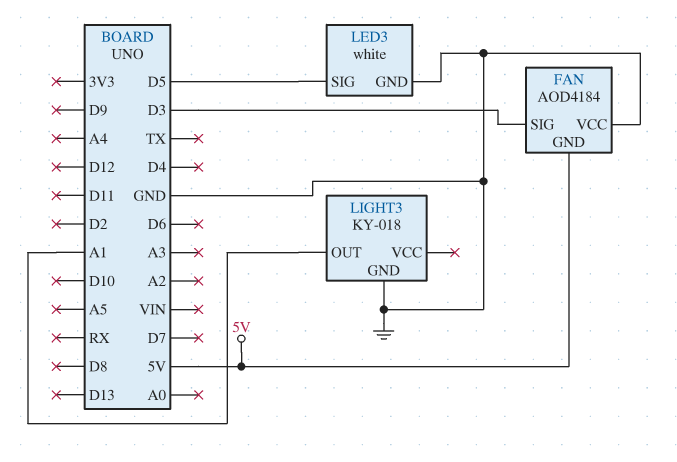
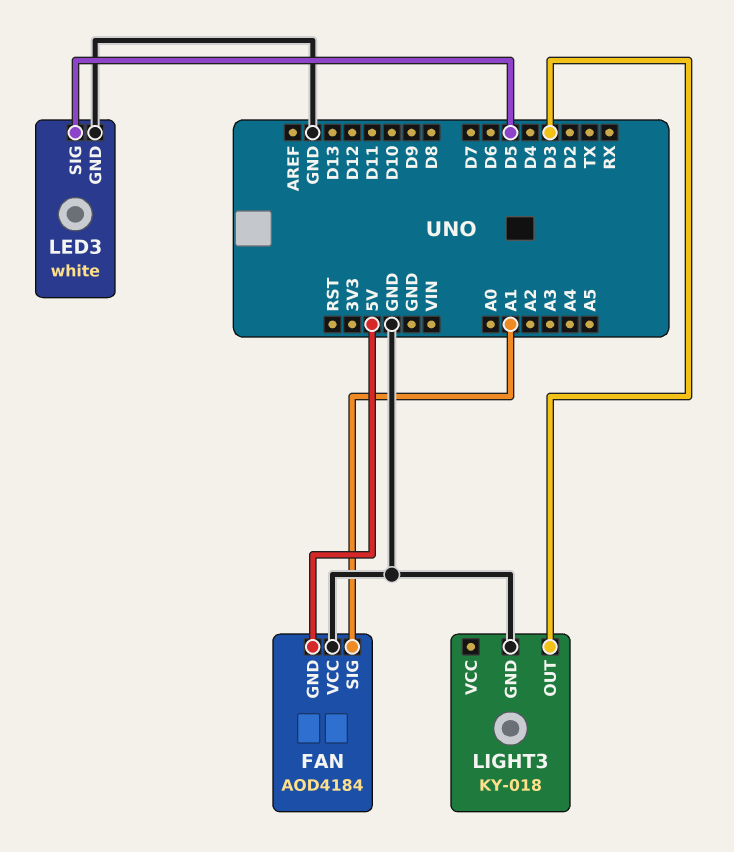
FAN pin SIG: D3 -> A1
LIGHT3 pin OUT: A1 -> D3

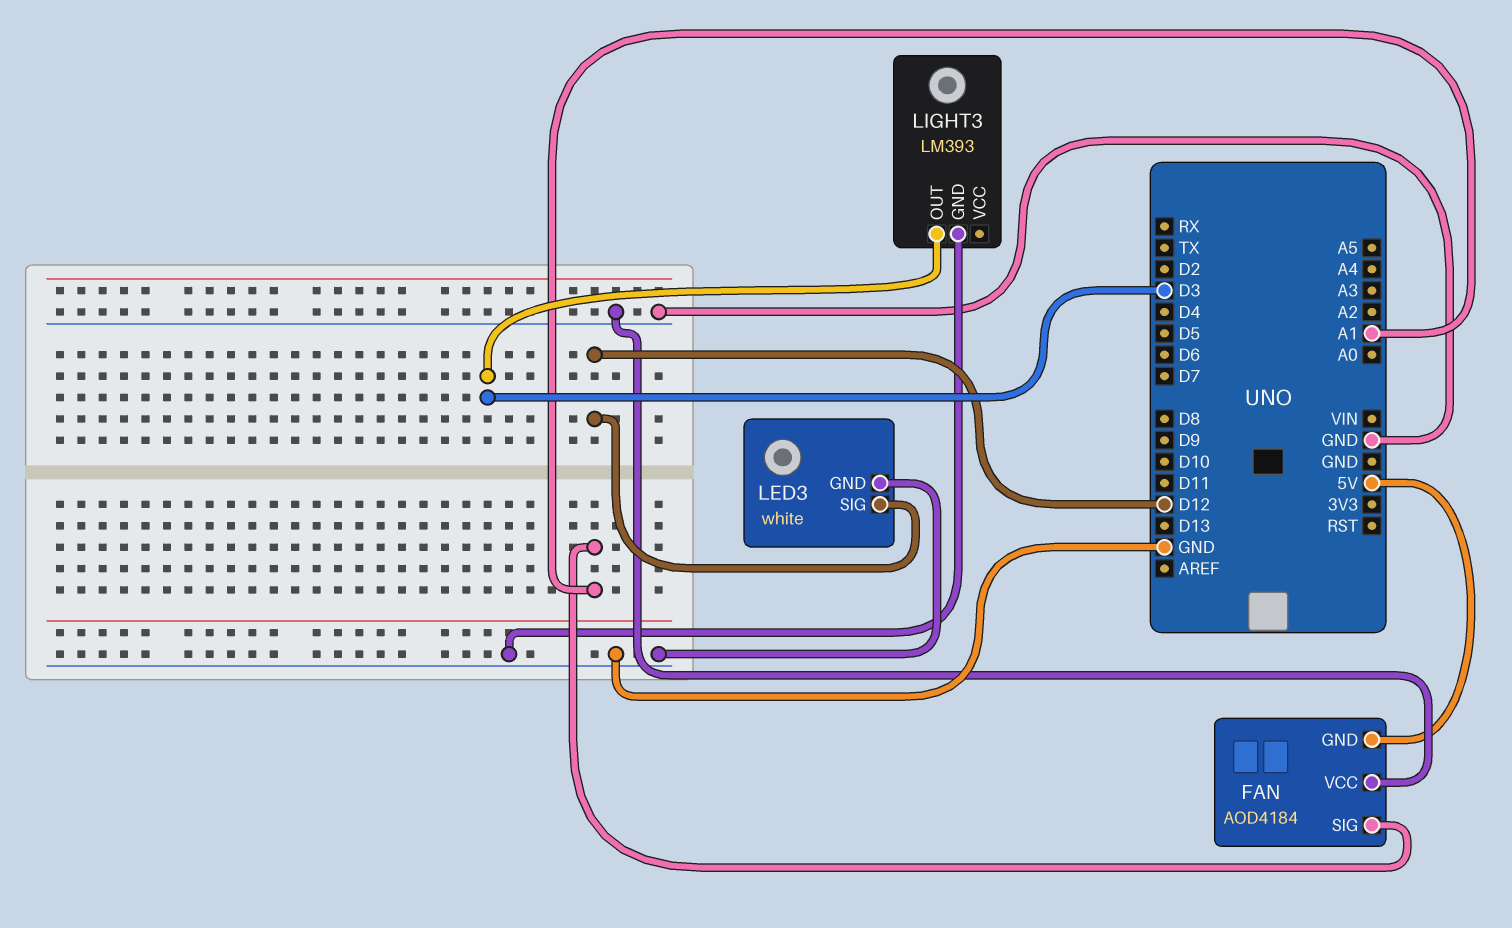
LED3 pin SIG: D5 -> D12
LIGHT3: KY-018 -> LM393

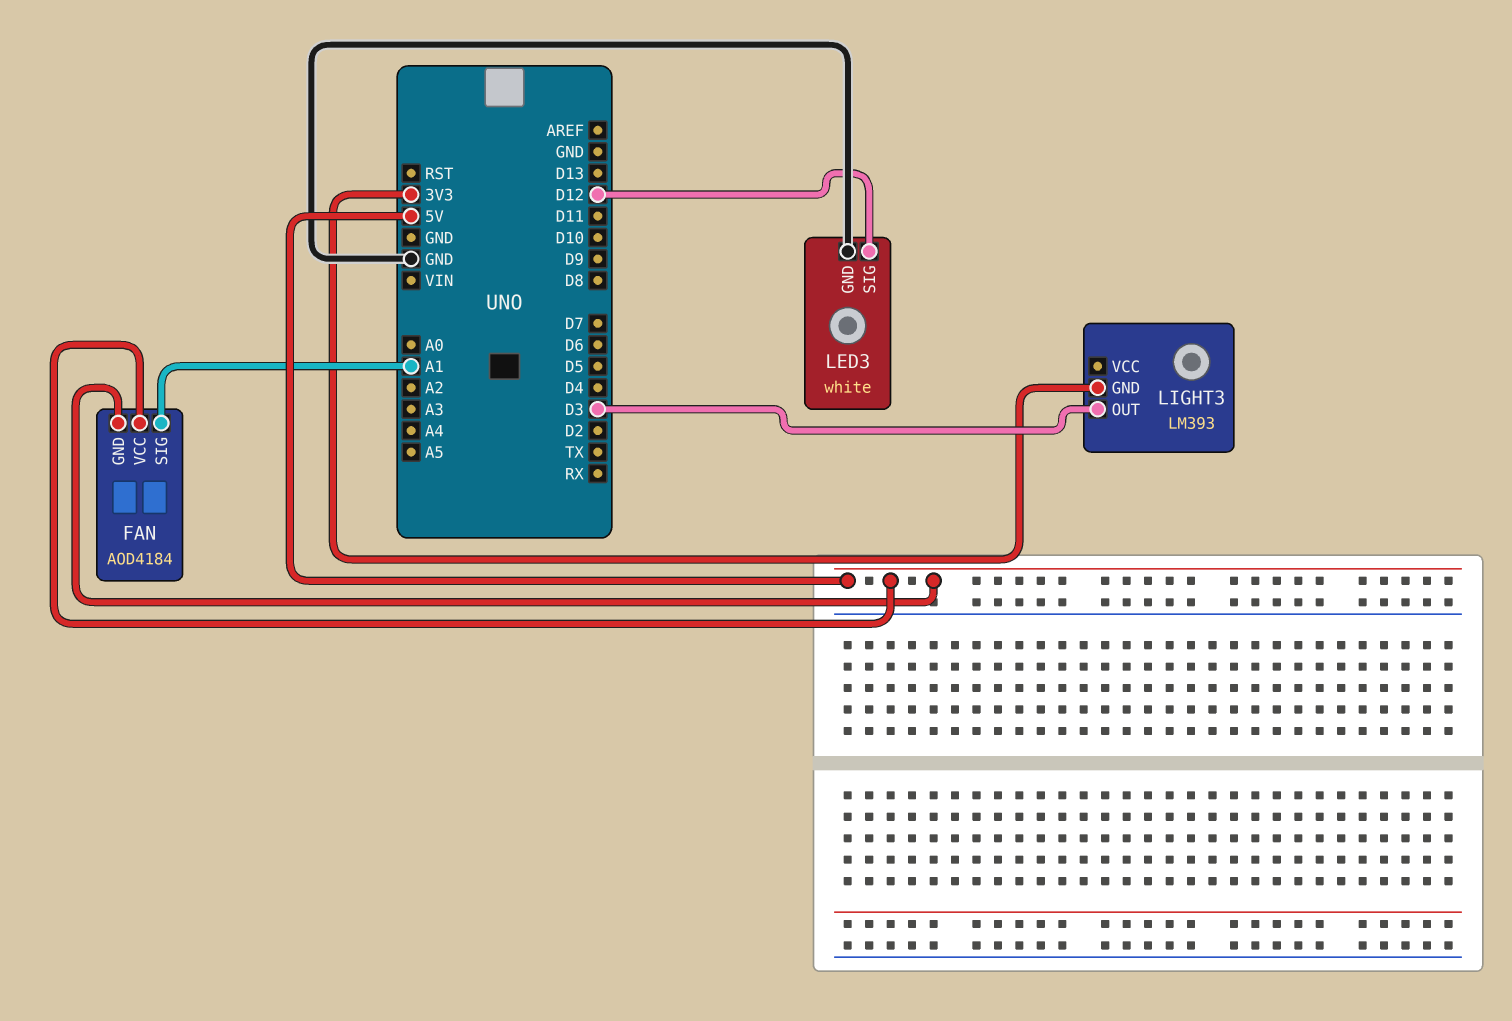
FAN pin VCC: GND -> 5V
LIGHT3 pin GND: GND -> 3V3

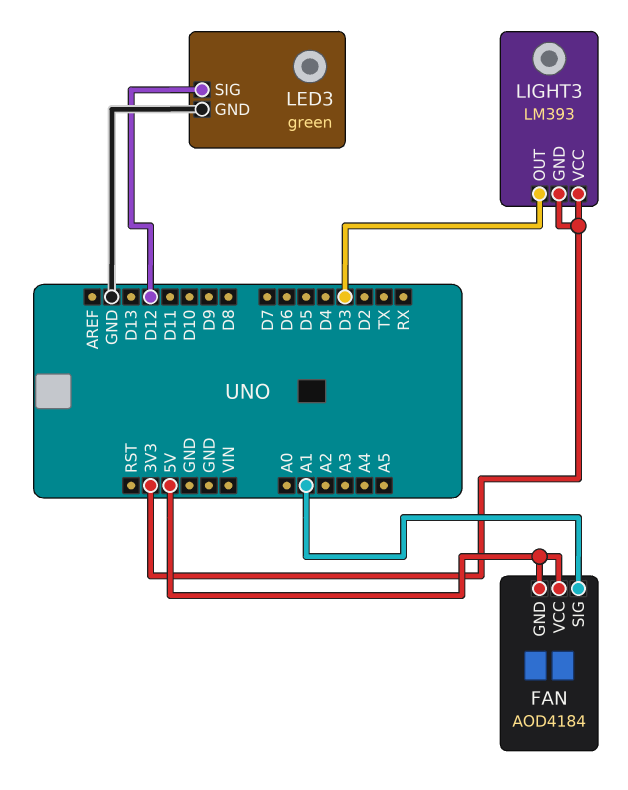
LED3: white -> green
LIGHT3 pin VCC: none -> 3V3

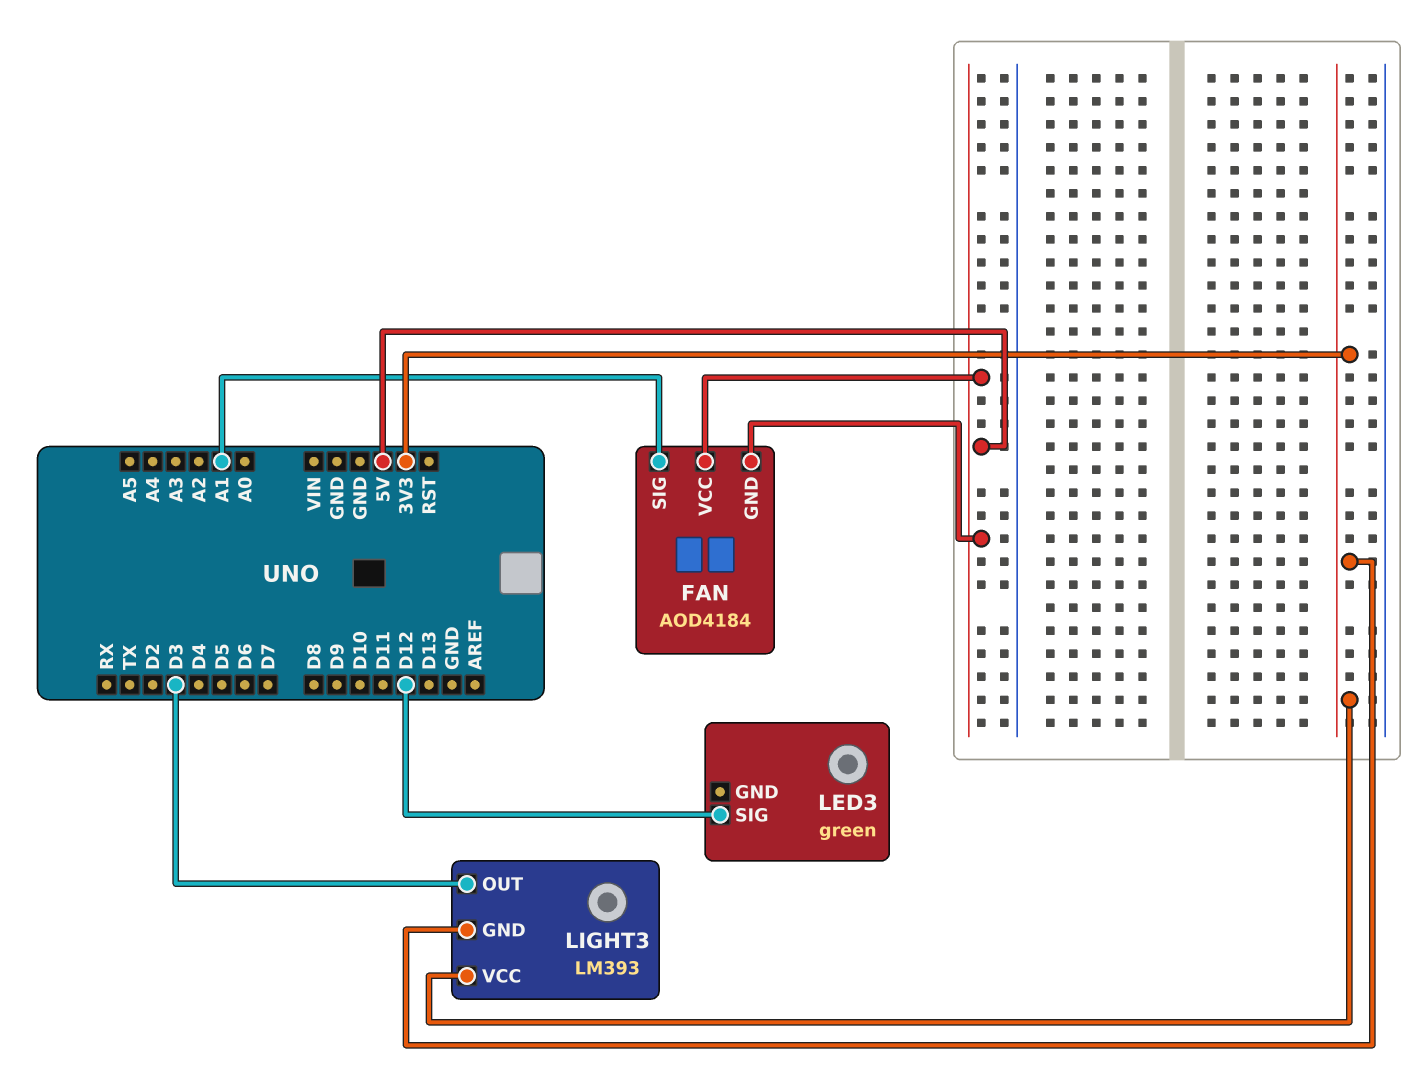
LED3 pin GND: GND -> none

